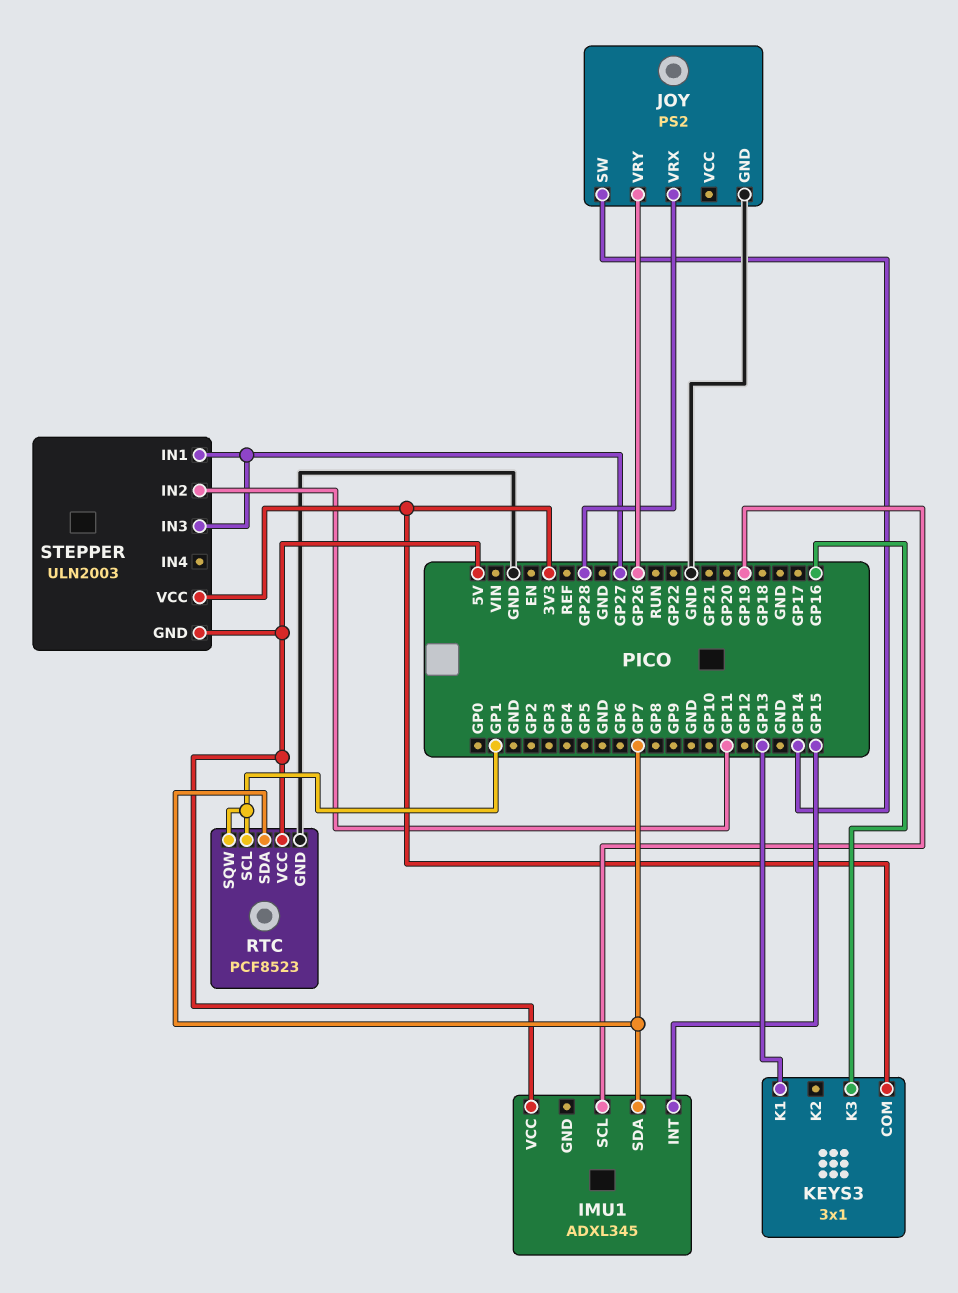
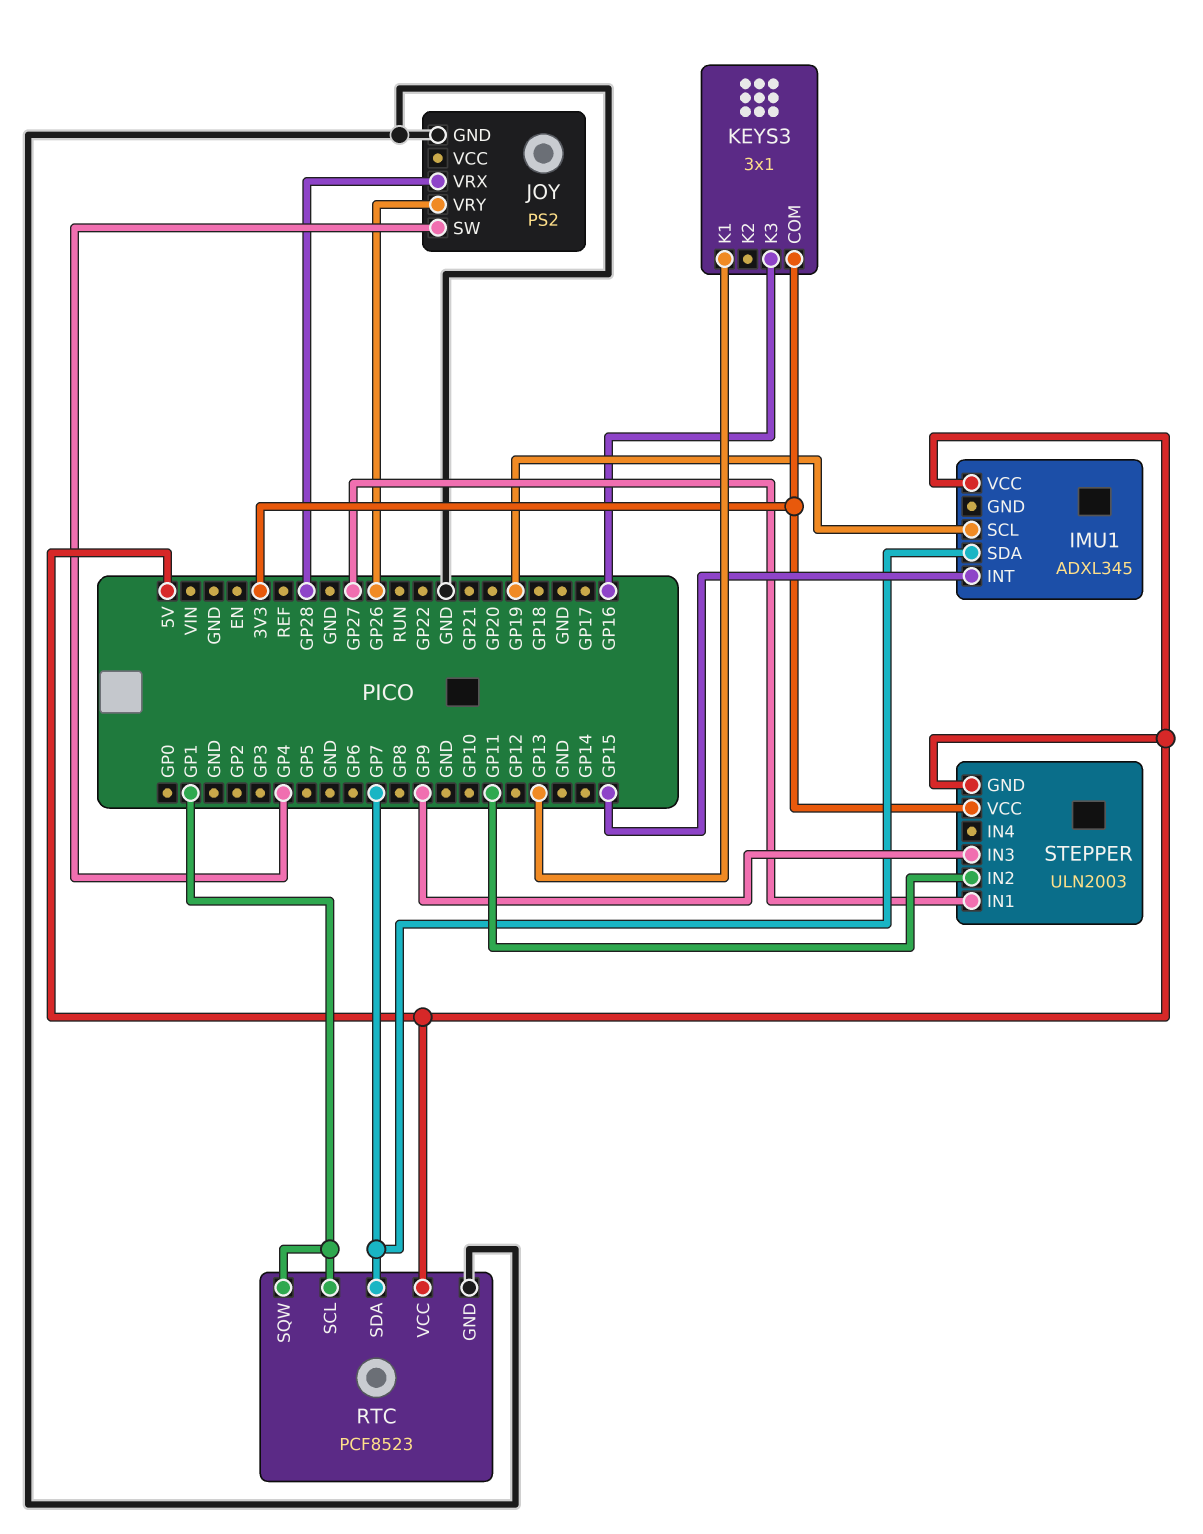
JOY pin SW: GP14 -> GP4
STEPPER pin IN3: GP27 -> GP9

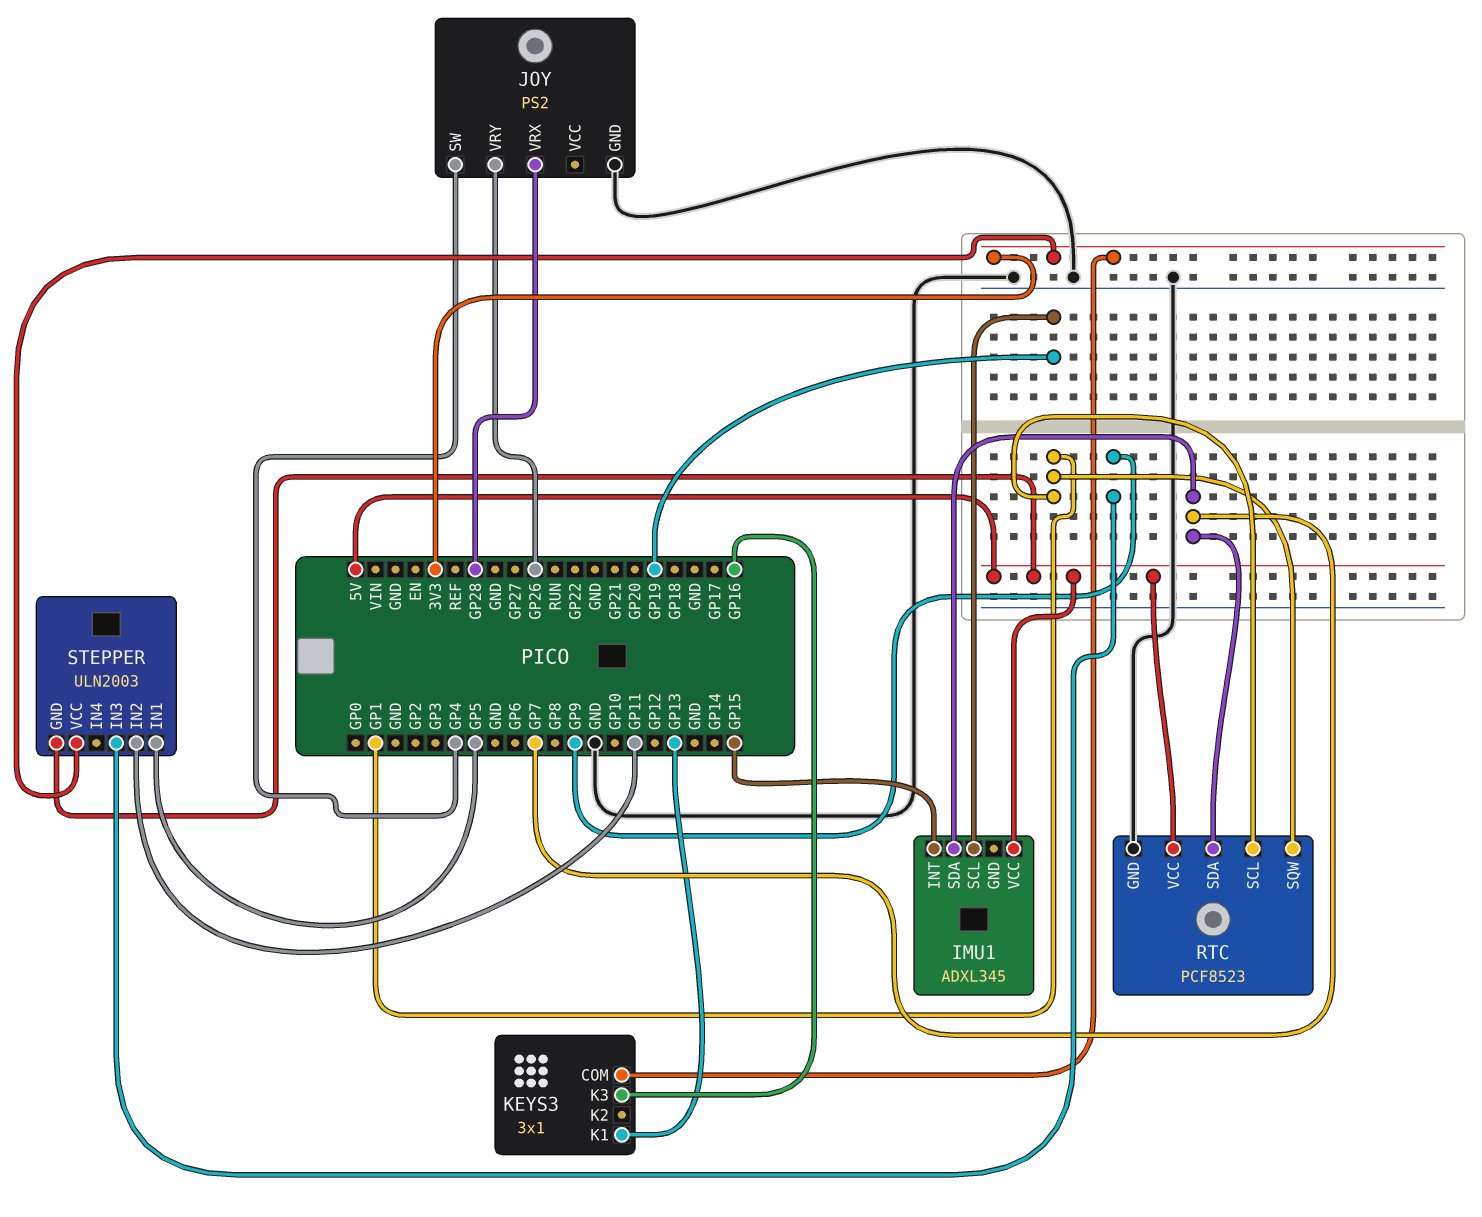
STEPPER pin IN1: GP27 -> GP5

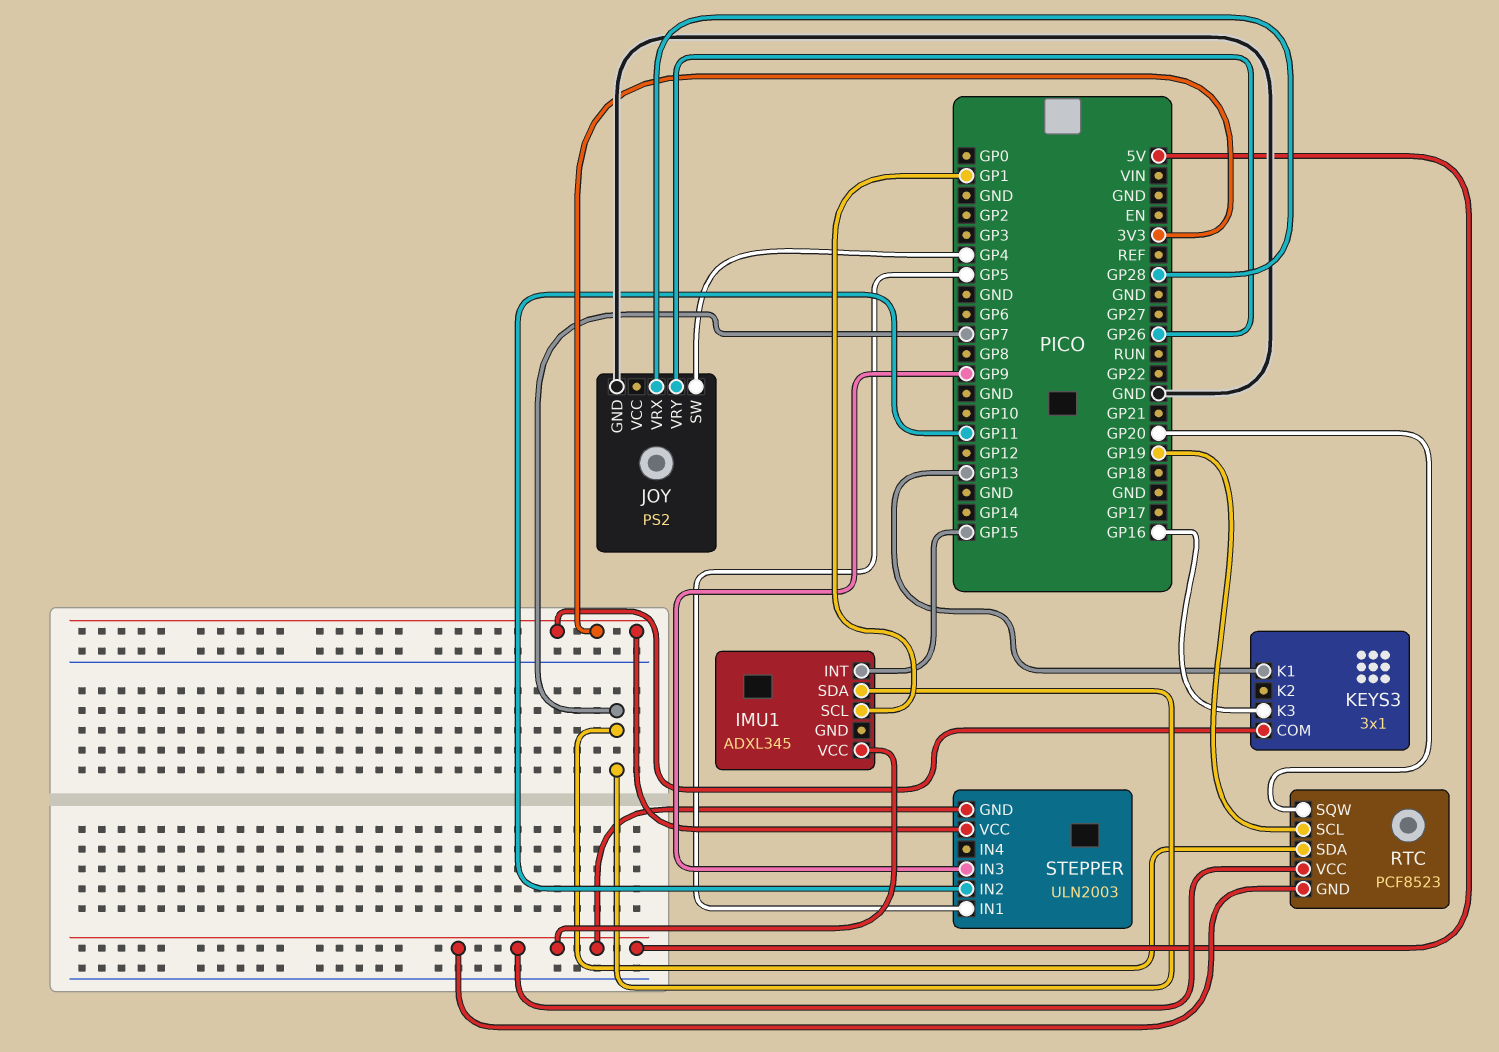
IMU1 pin SCL: GP19 -> GP1
RTC pin GND: GND -> 5V
RTC pin SCL: GP1 -> GP19
RTC pin SQW: GP1 -> GP20

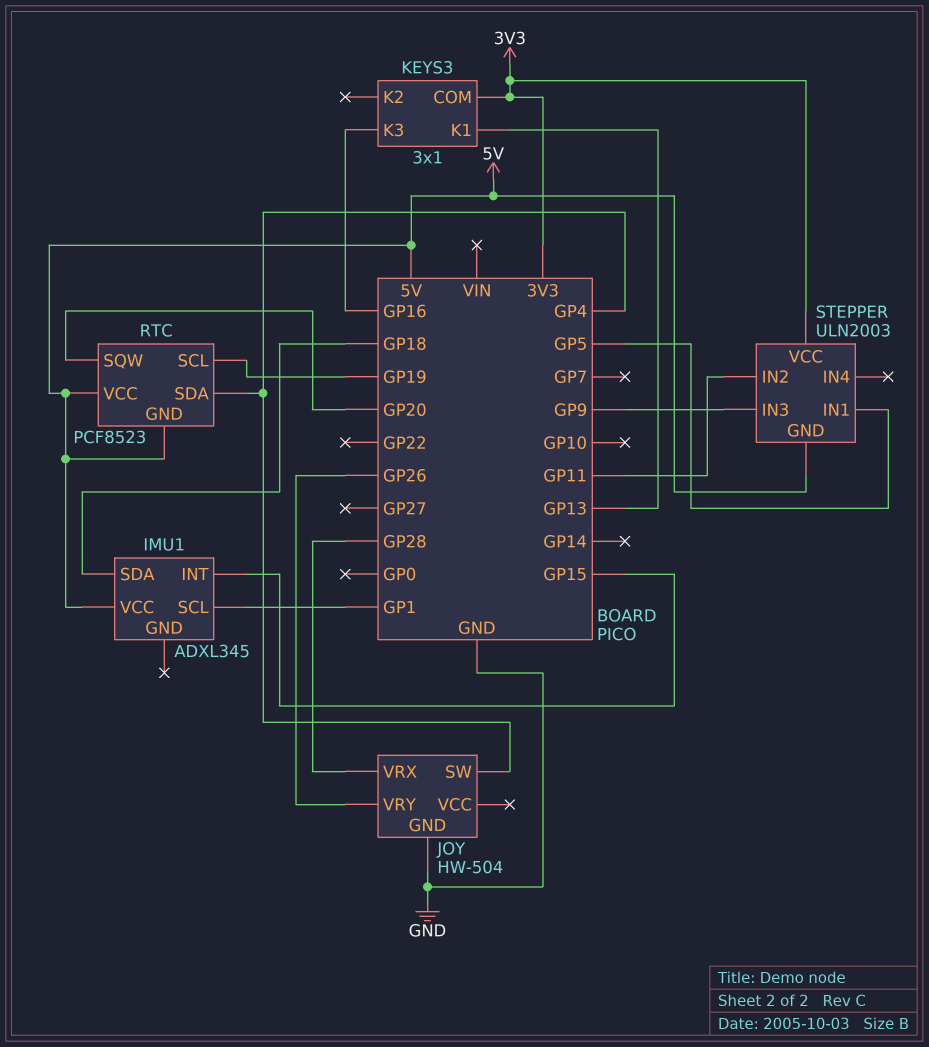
IMU1 pin SDA: GP7 -> GP18
JOY: PS2 -> HW-504
RTC pin SDA: GP7 -> GP4

